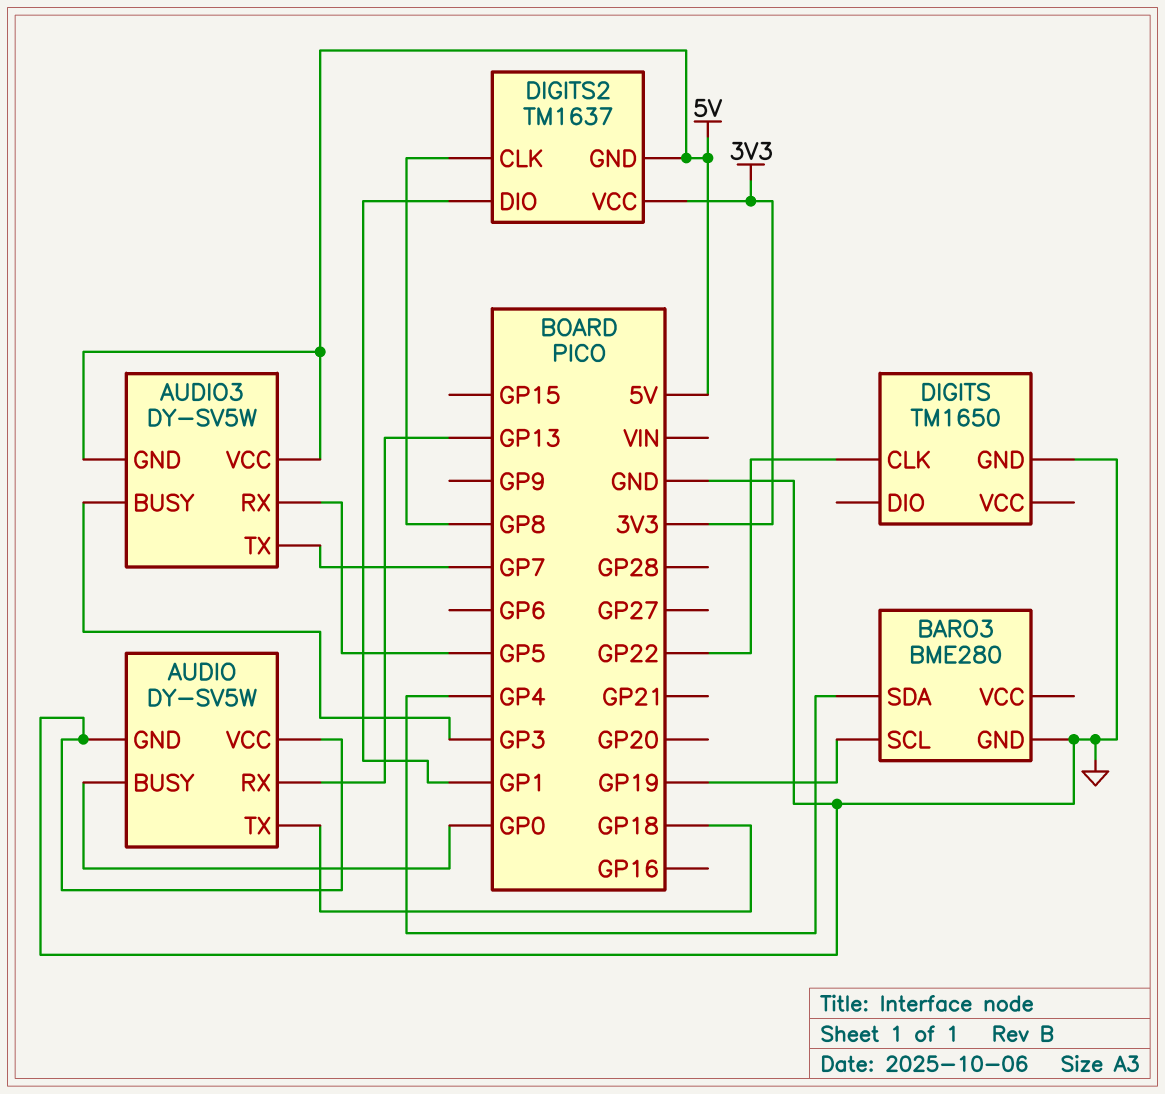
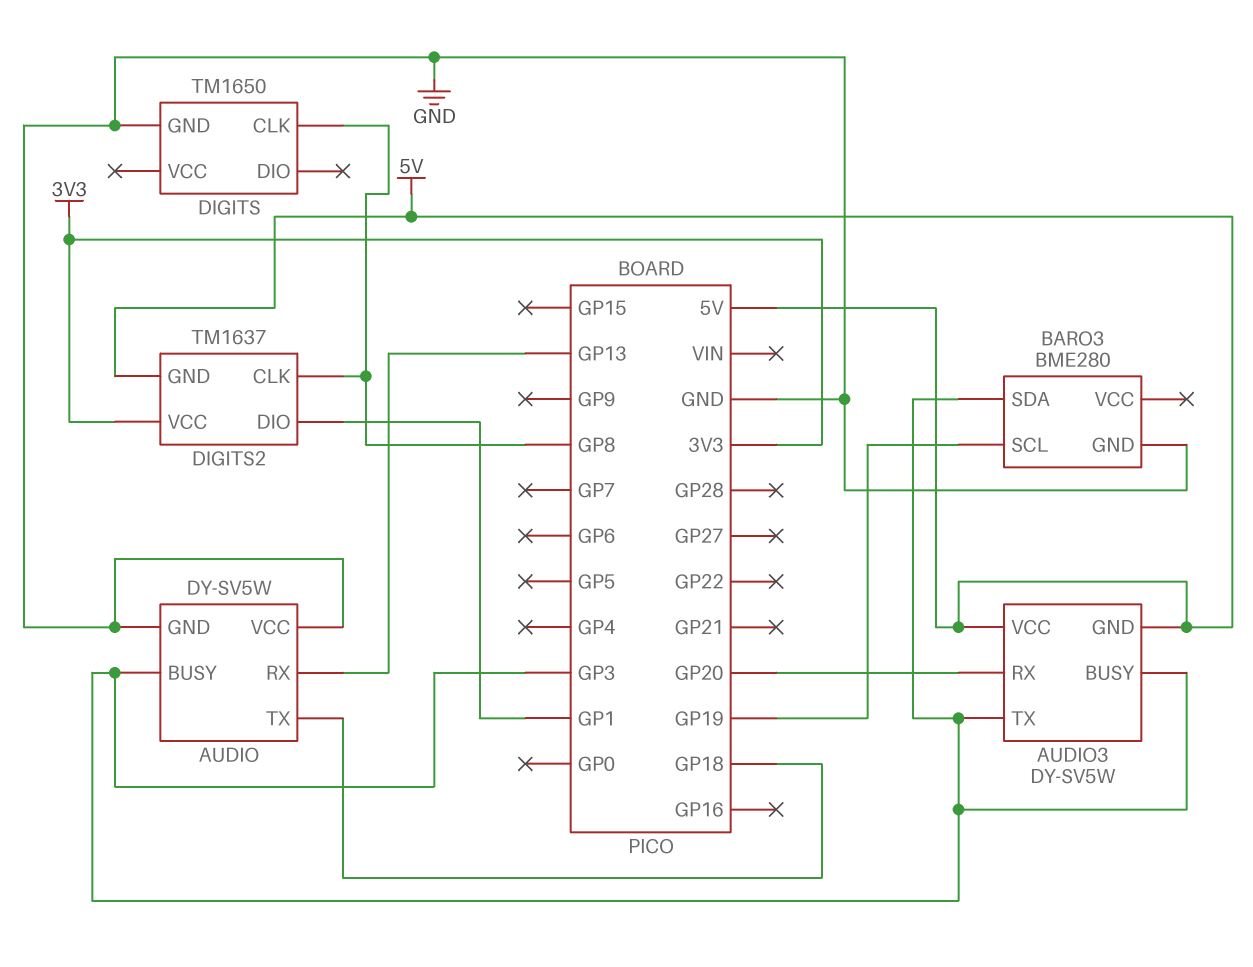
AUDIO pin BUSY: GP0 -> GP3
AUDIO3 pin RX: GP5 -> GP20
AUDIO3 pin TX: GP7 -> GP3
BARO3 pin SDA: GP4 -> GP3
DIGITS pin CLK: GP22 -> GP8

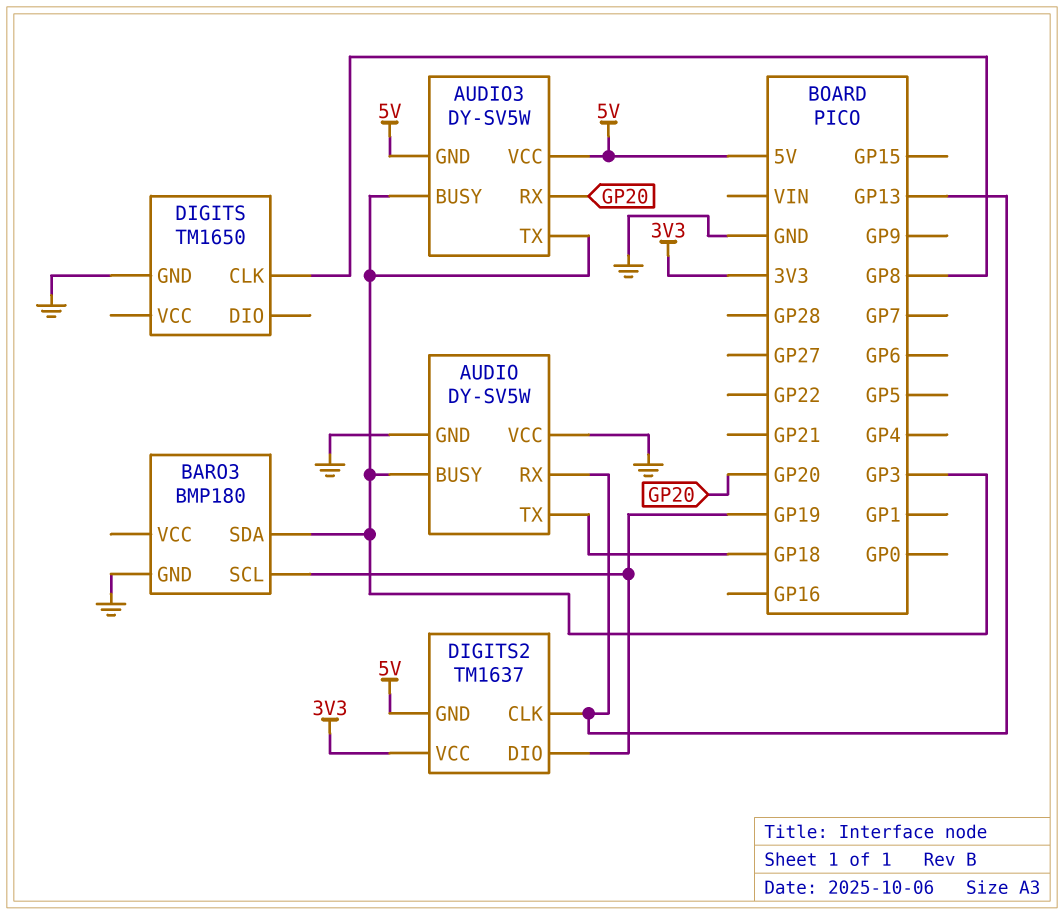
BARO3: BME280 -> BMP180
DIGITS2 pin CLK: GP8 -> GP13
DIGITS2 pin DIO: GP1 -> GP19

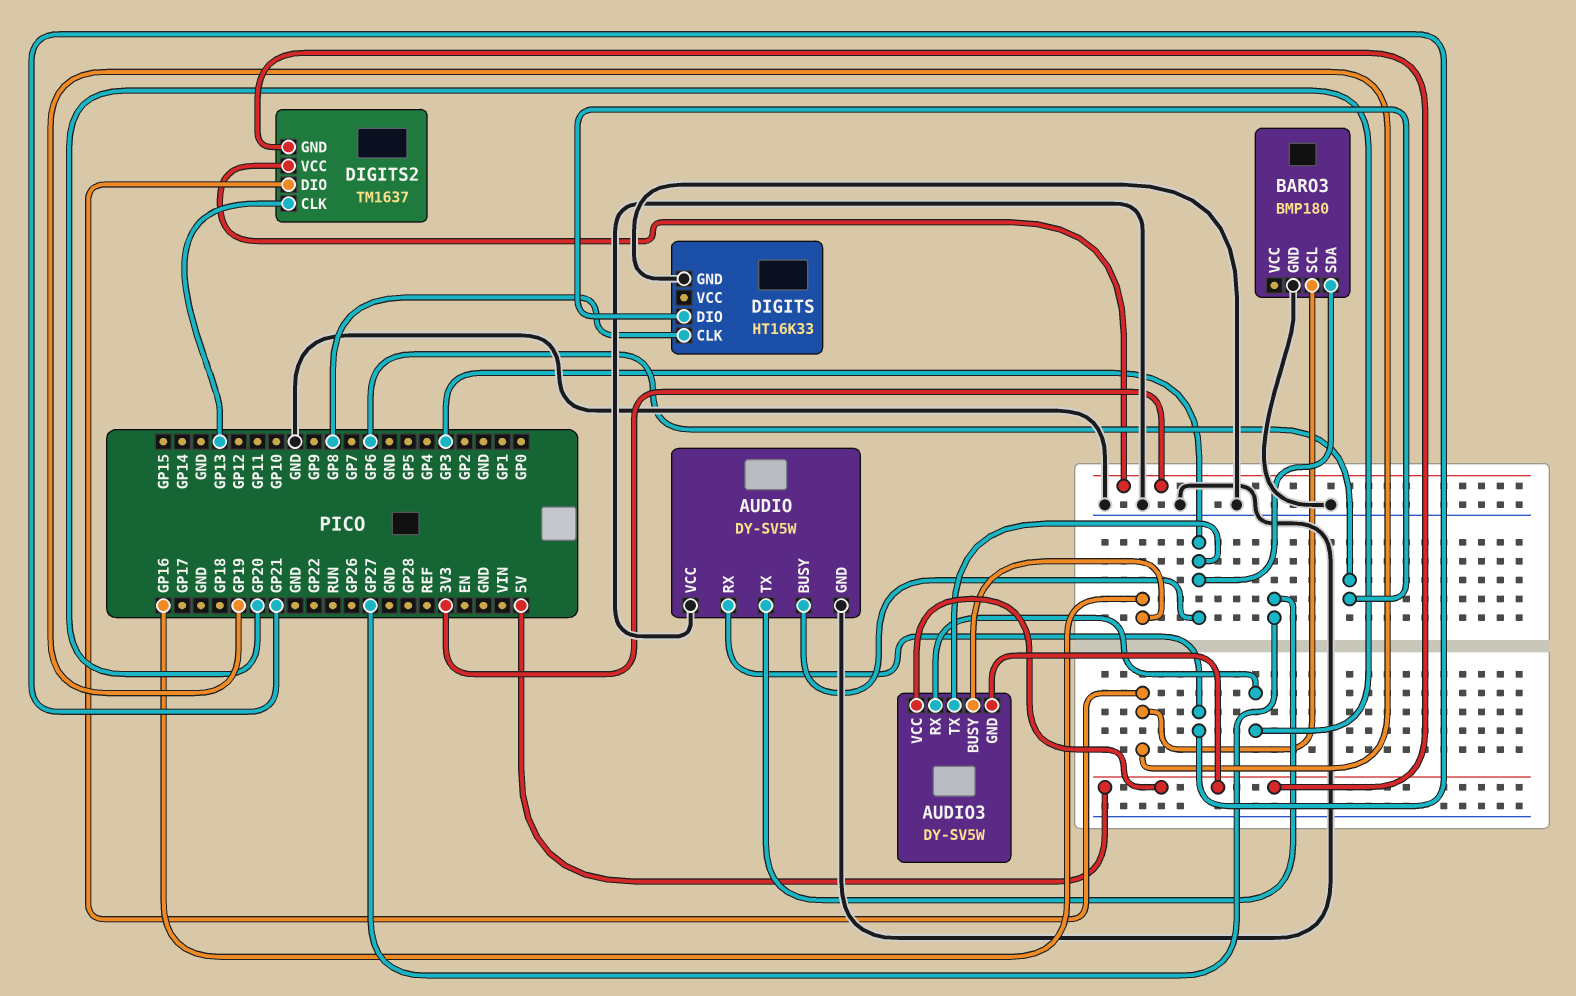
AUDIO pin RX: GP13 -> GP21
AUDIO pin TX: GP18 -> GP27
AUDIO3 pin BUSY: GP3 -> GP16
DIGITS: TM1650 -> HT16K33
DIGITS pin DIO: none -> GP6

